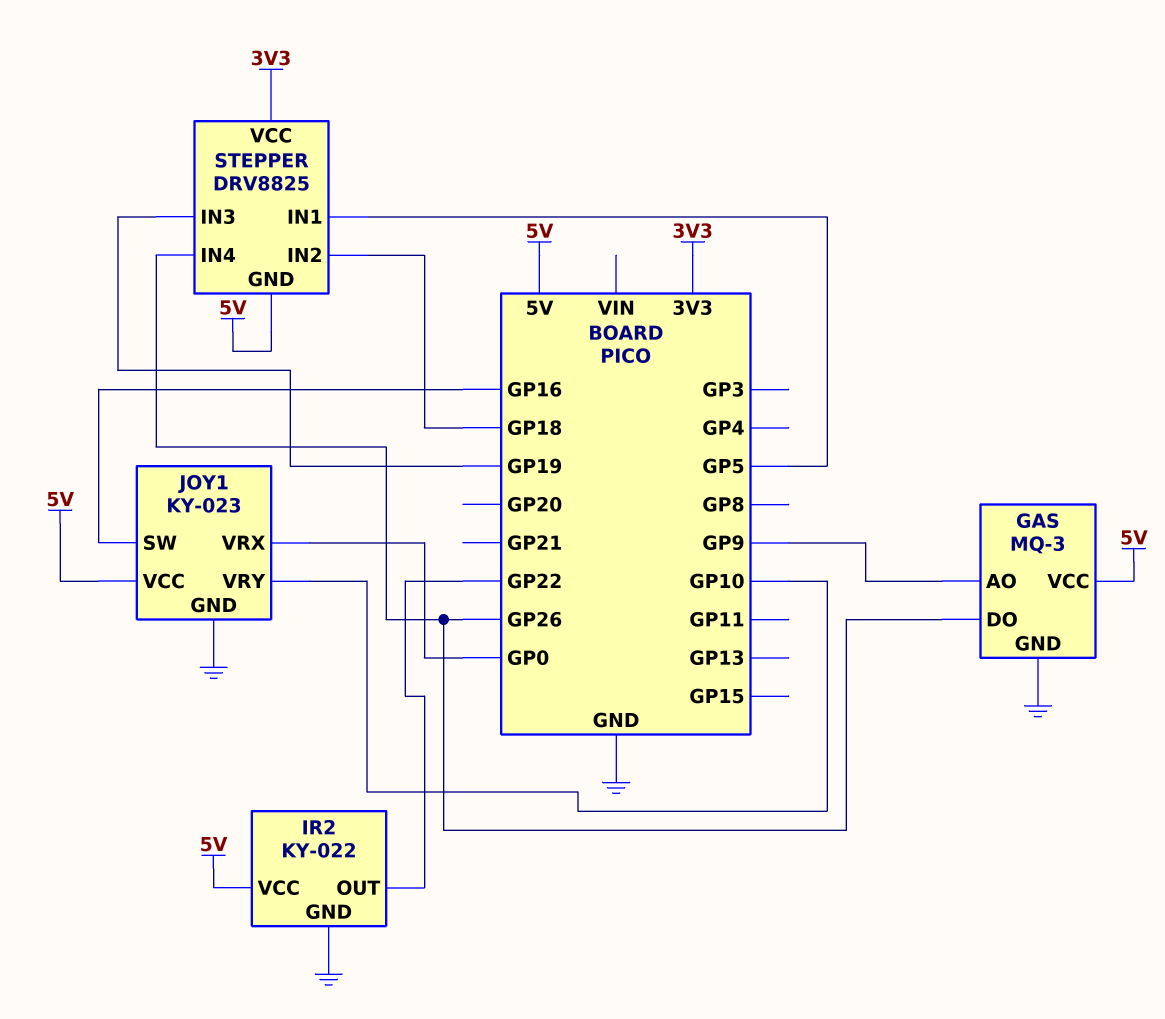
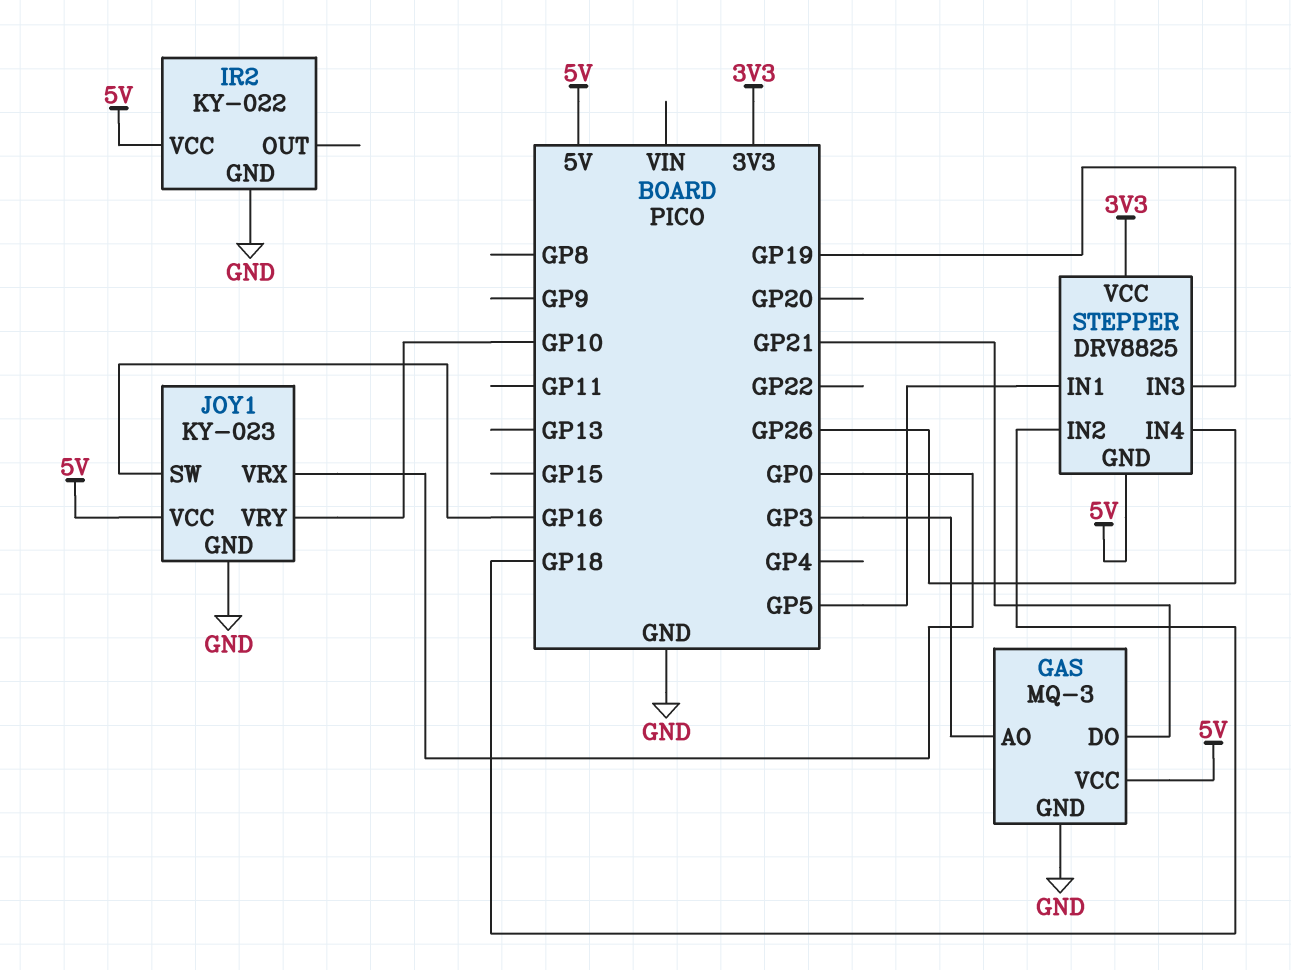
GAS pin AO: GP9 -> GP3
GAS pin DO: GP26 -> GP21
IR2 pin OUT: GP22 -> none

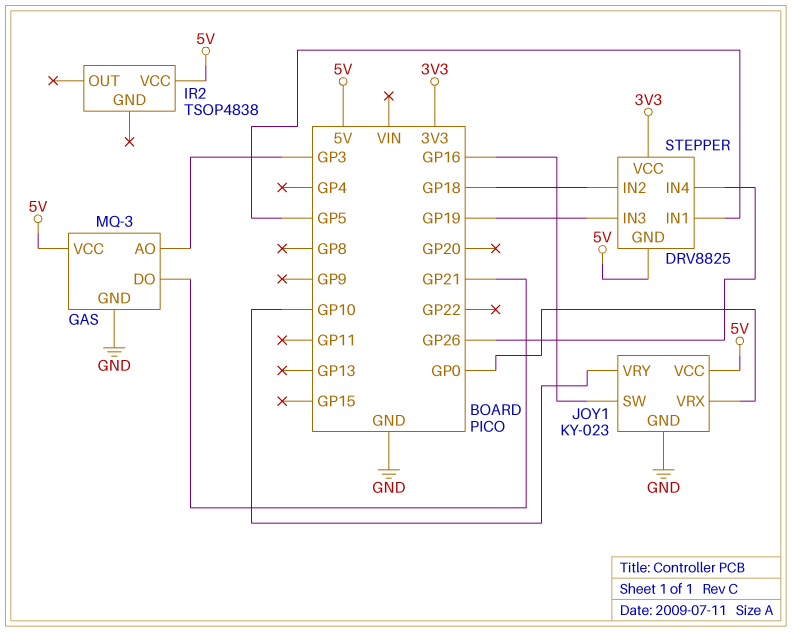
IR2: KY-022 -> TSOP4838
IR2 pin GND: GND -> none

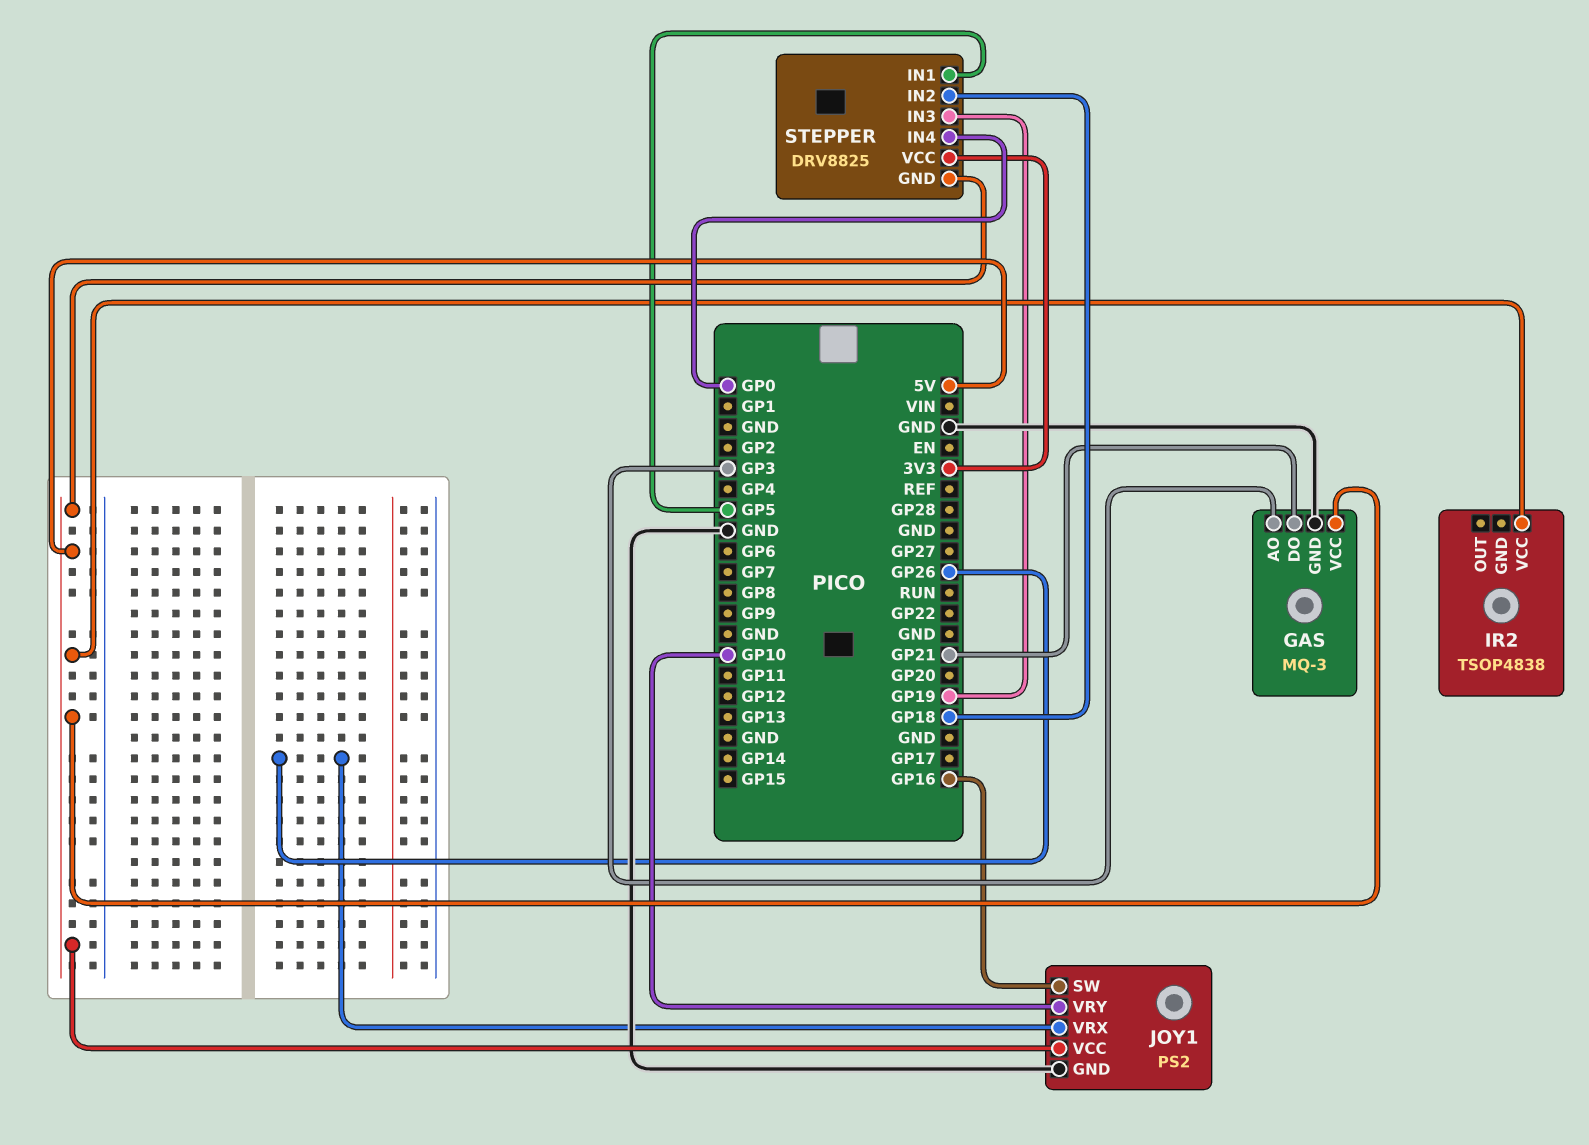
JOY1: KY-023 -> PS2
JOY1 pin VRX: GP0 -> GP26
STEPPER pin IN4: GP26 -> GP0

